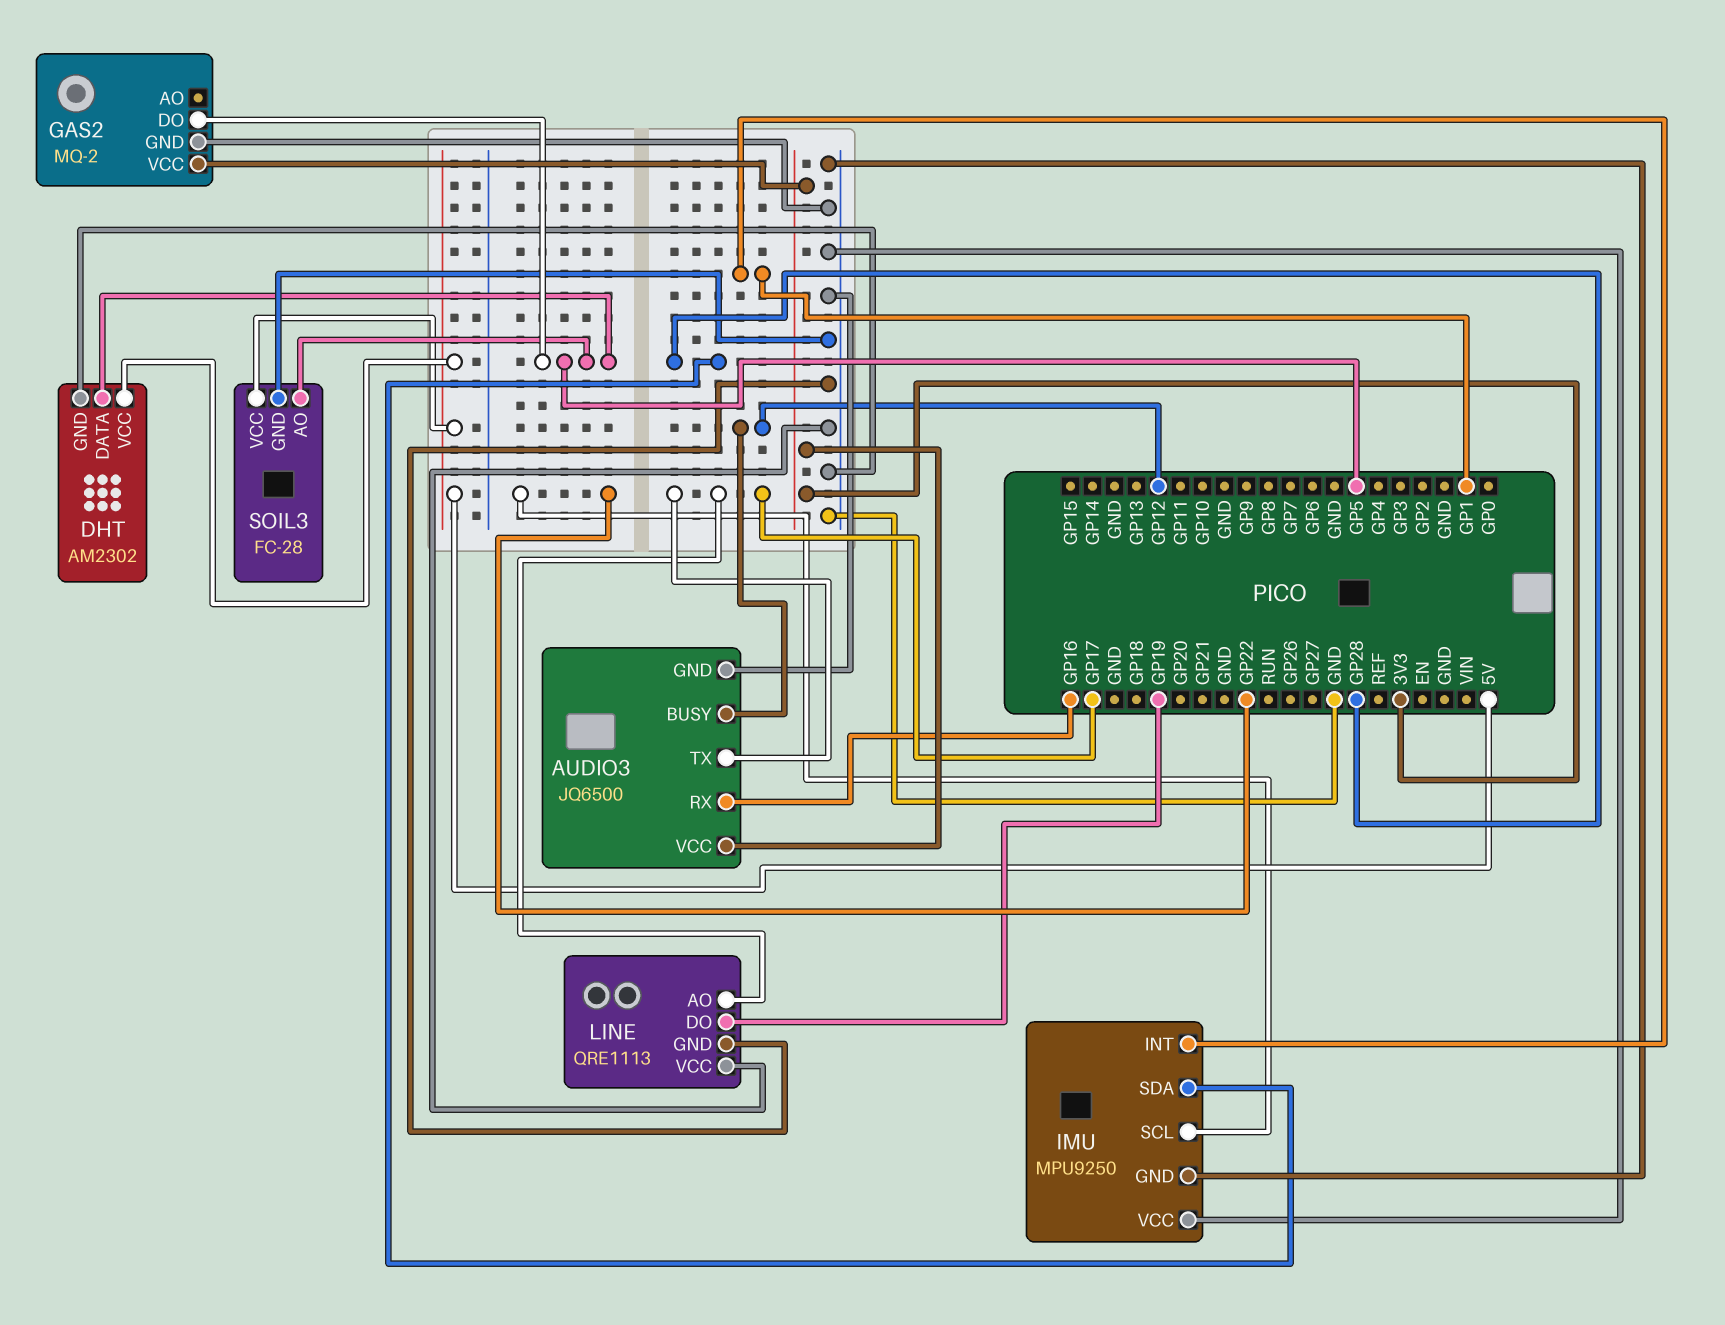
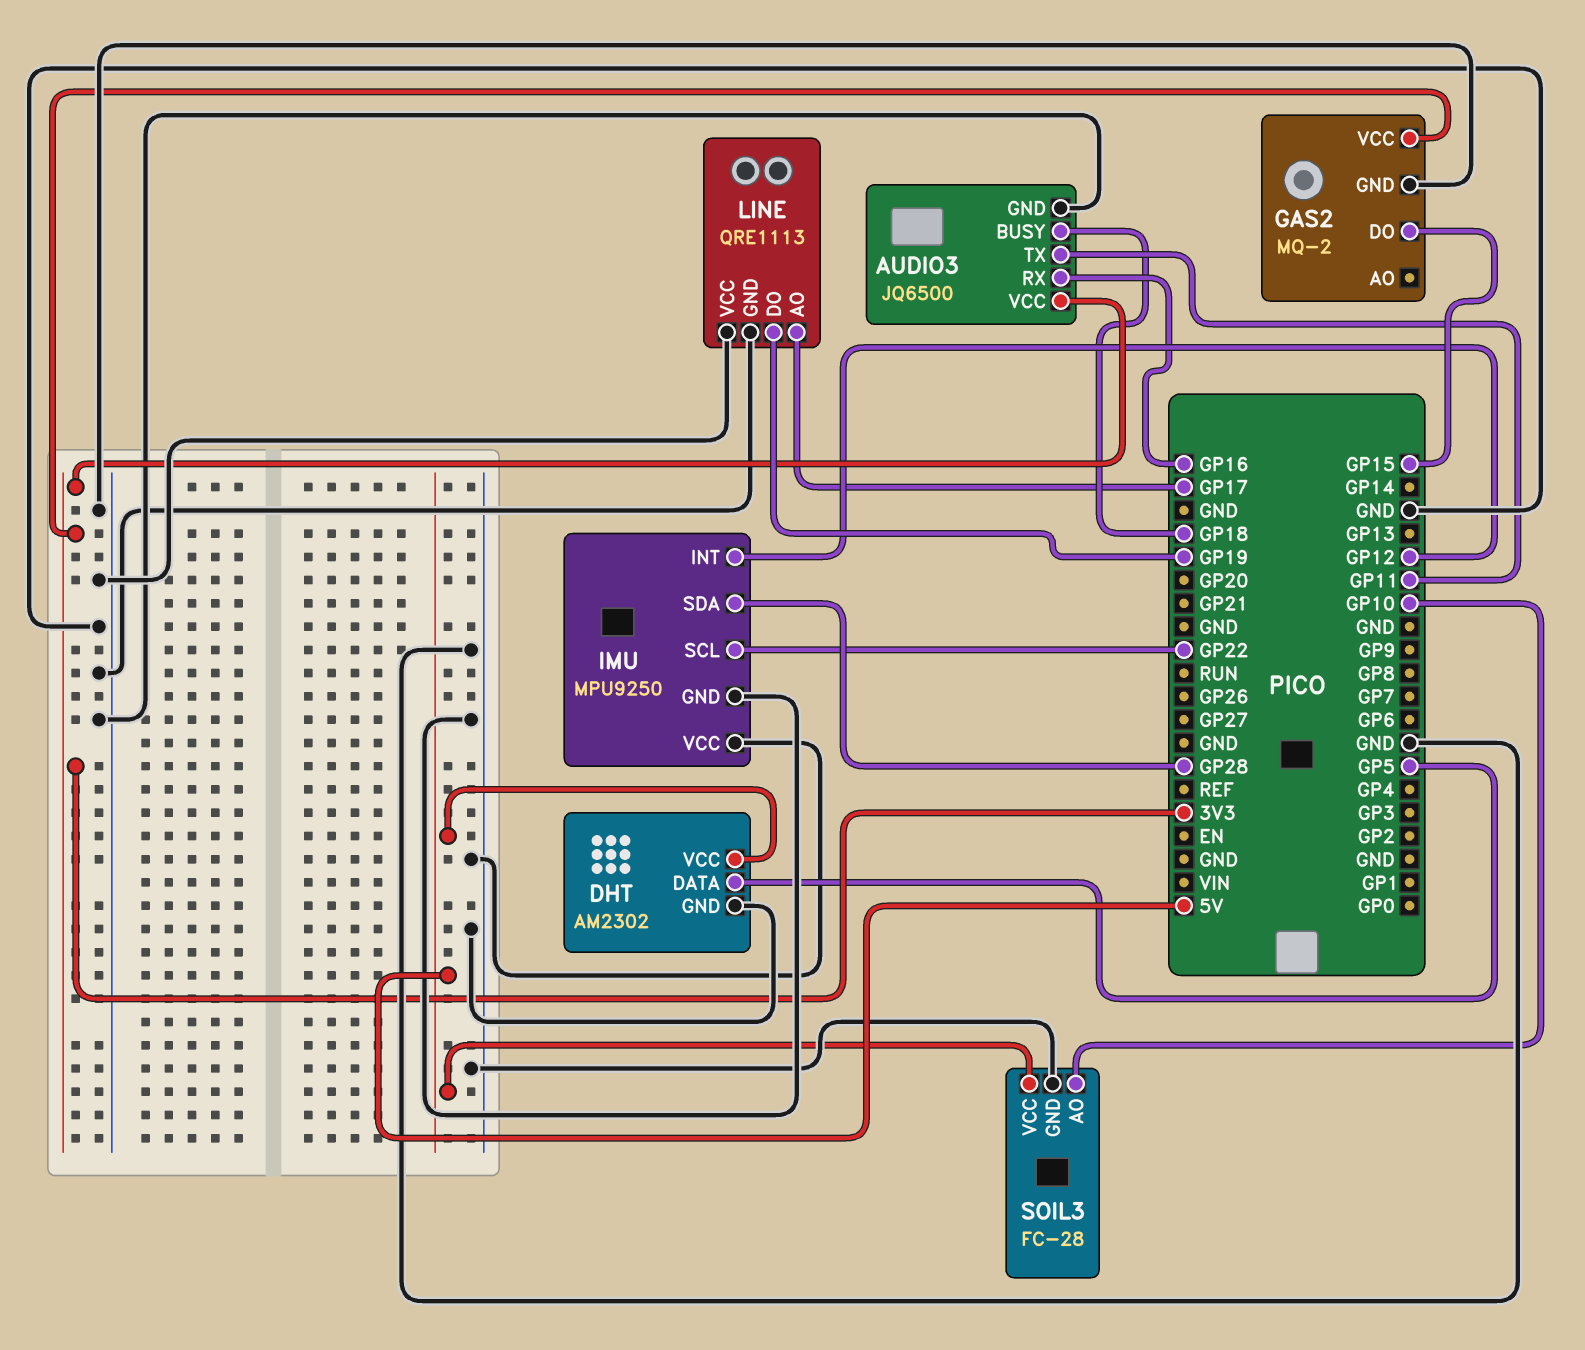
AUDIO3 pin BUSY: GP12 -> GP18
AUDIO3 pin TX: GP17 -> GP11
GAS2 pin DO: GP5 -> GP15
IMU pin INT: GP1 -> GP12
SOIL3 pin AO: GP5 -> GP10

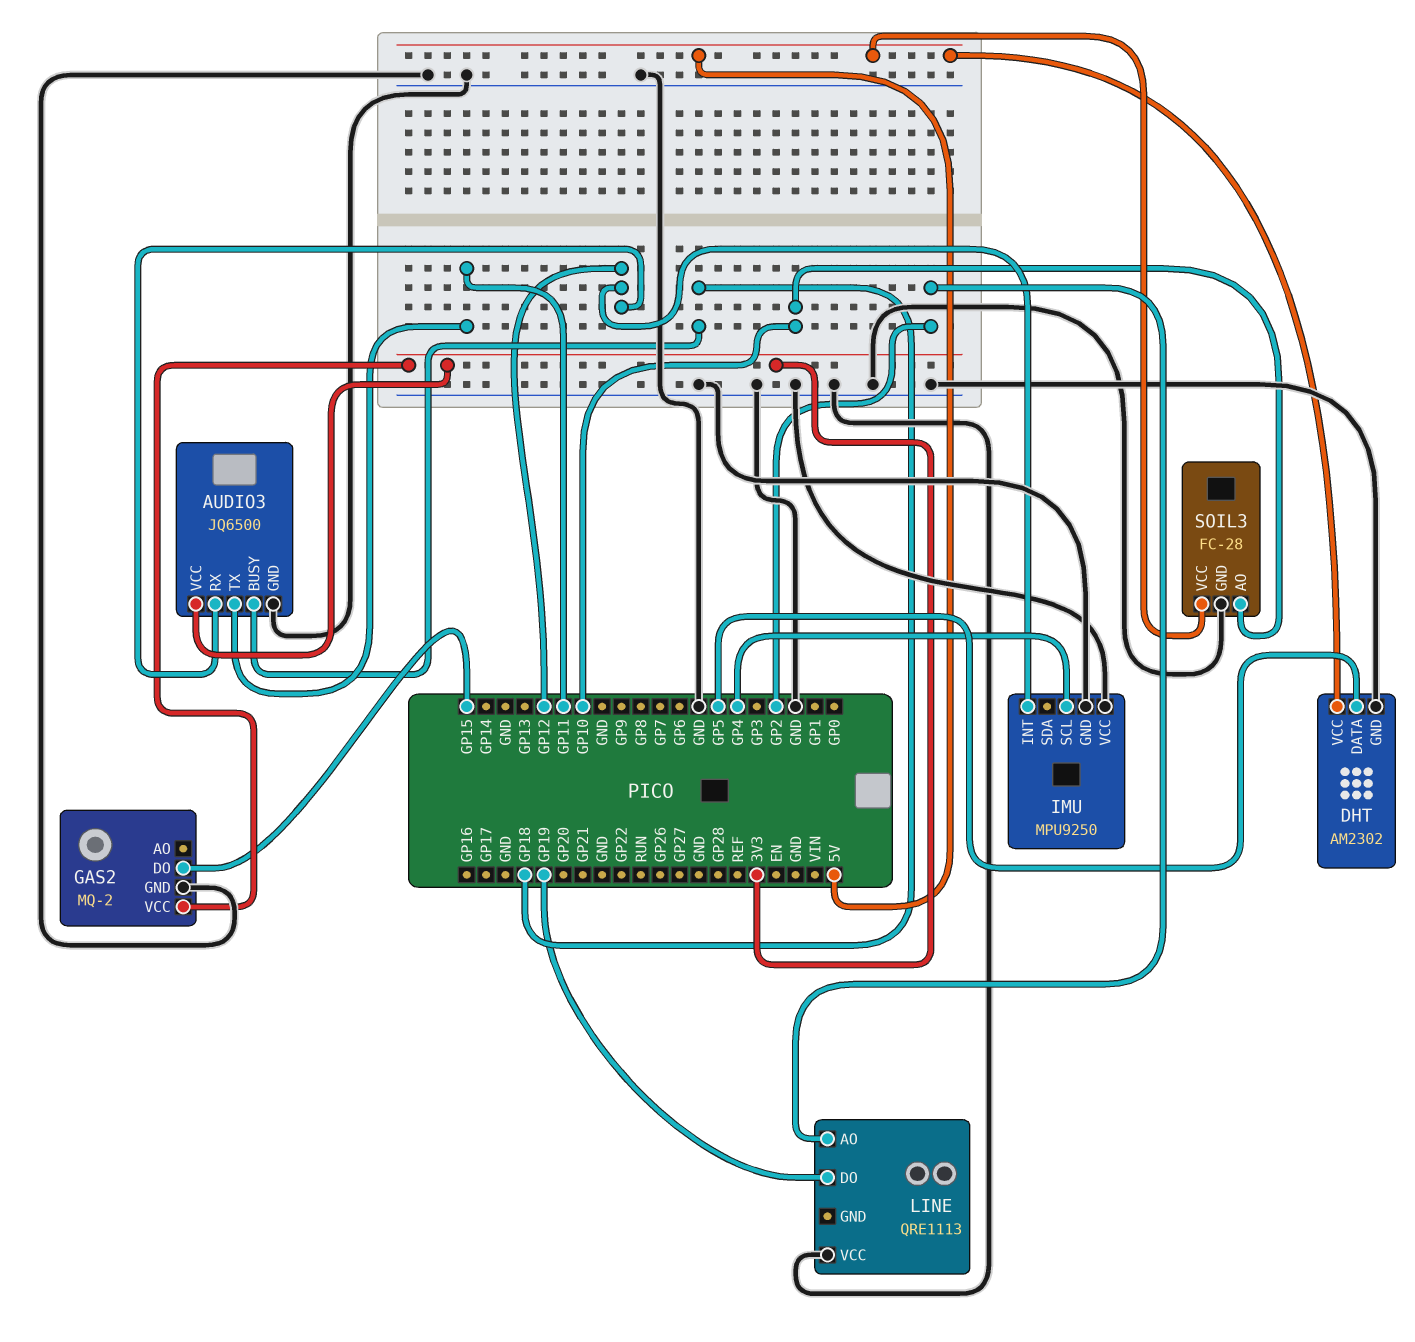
AUDIO3 pin RX: GP16 -> GP12
IMU pin SCL: GP22 -> GP4
IMU pin SDA: GP28 -> none
LINE pin AO: GP17 -> GP2
LINE pin GND: GND -> none

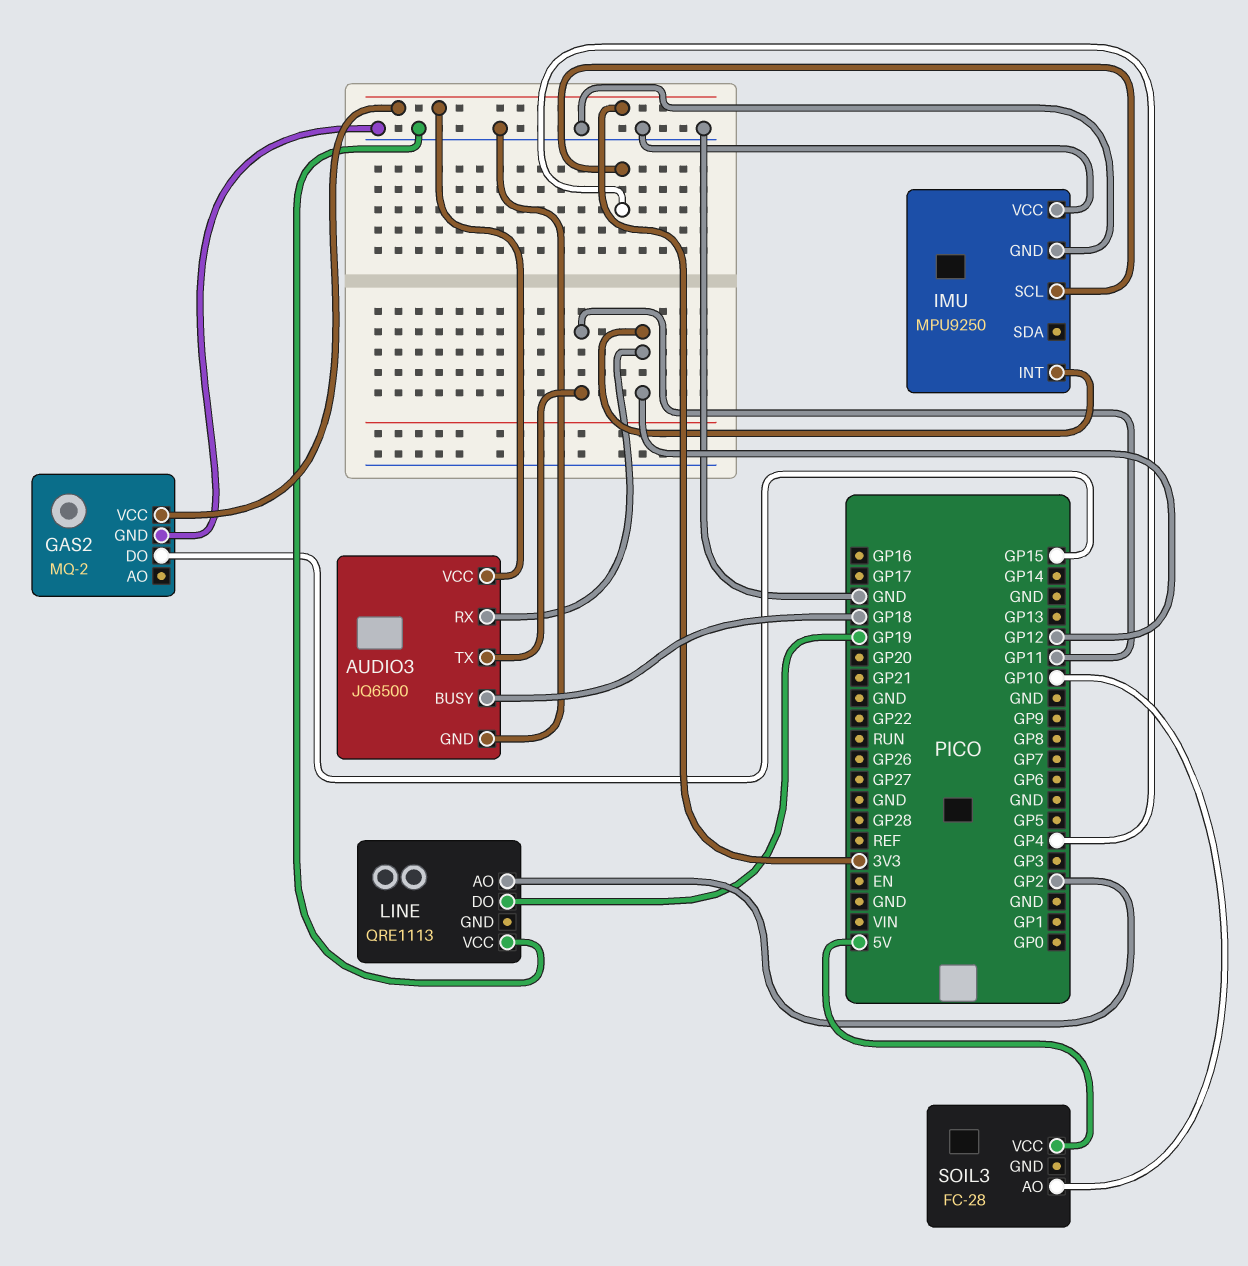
DHT: AM2302 -> none
DHT pin DATA: GP5 -> none
DHT pin GND: GND -> none
DHT pin VCC: 5V -> none
SOIL3 pin GND: GND -> none

